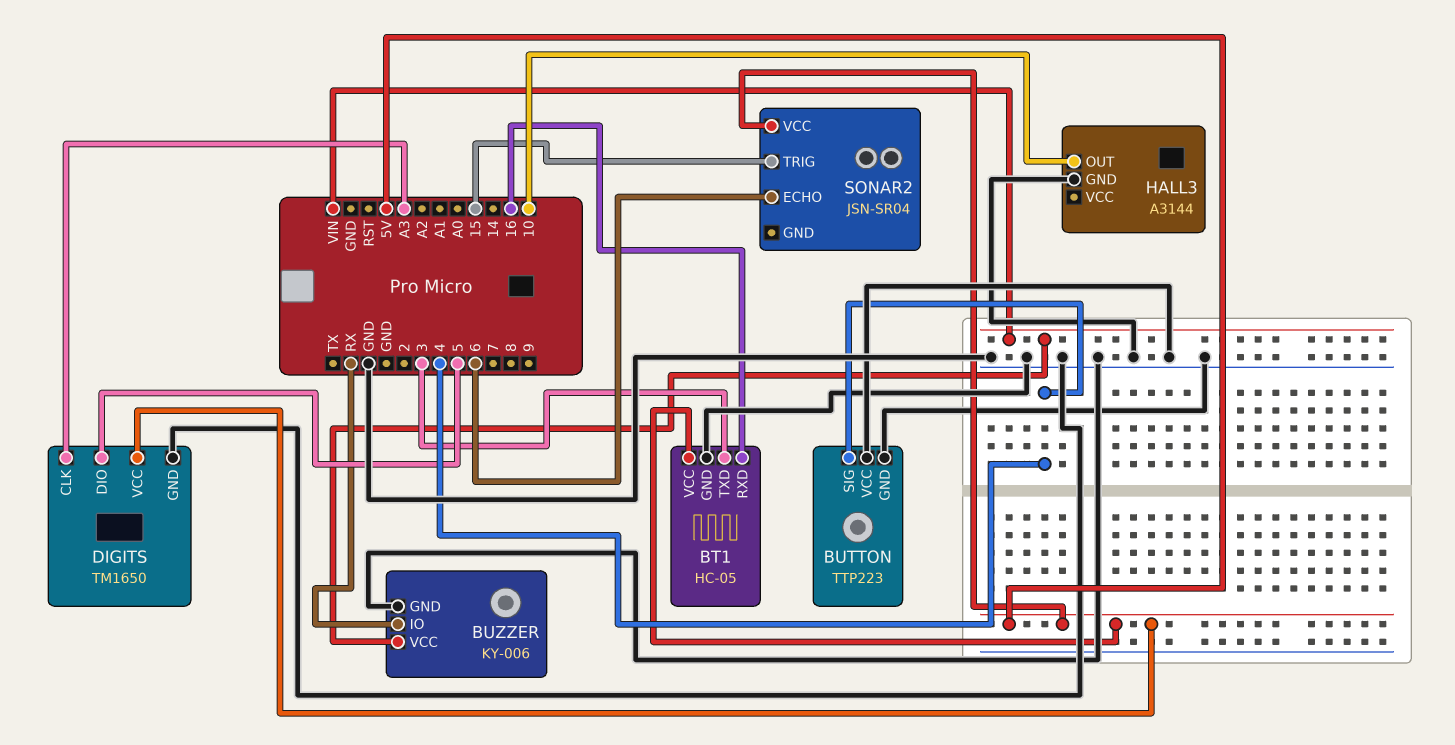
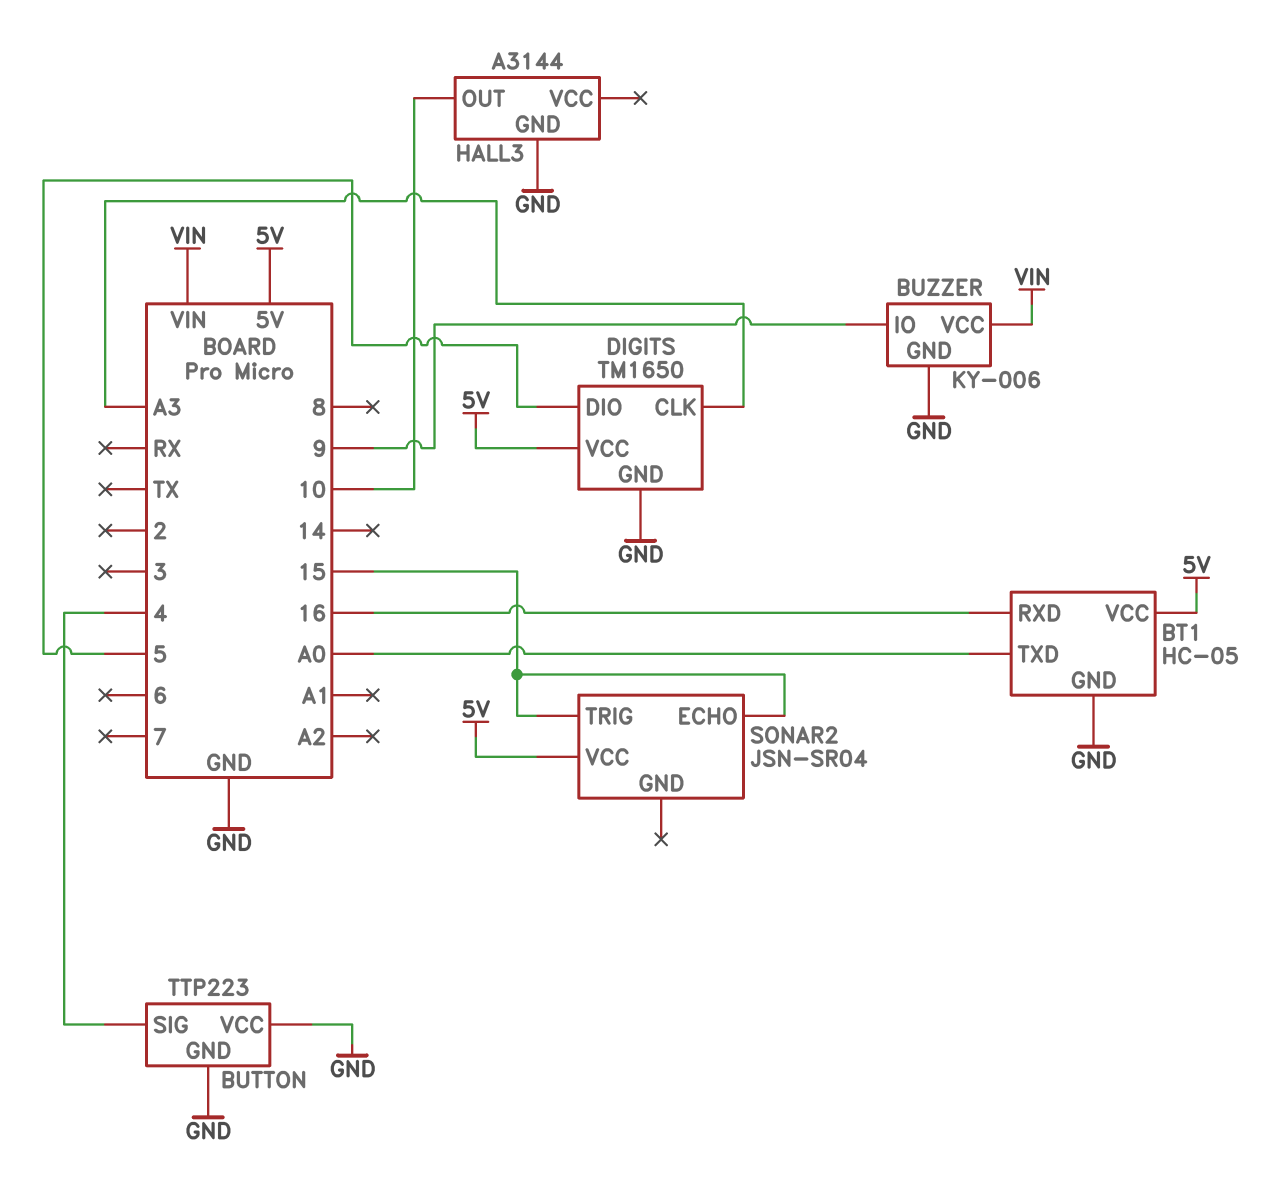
BT1 pin TXD: 3 -> A0
BUZZER pin IO: RX -> 9
SONAR2 pin ECHO: 6 -> 15

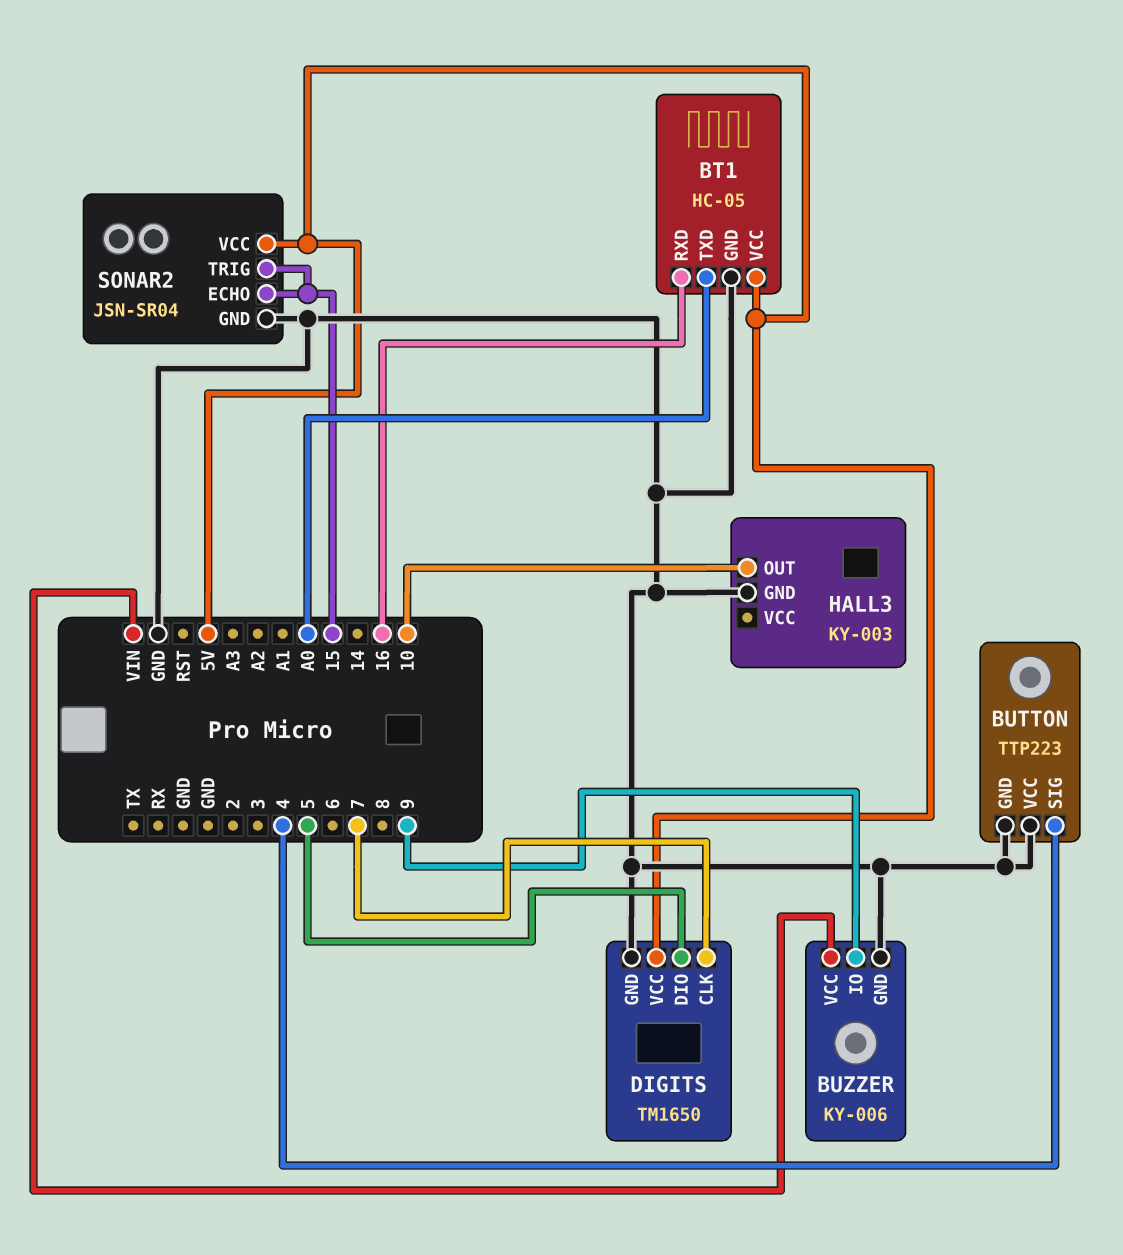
DIGITS pin CLK: A3 -> 7
HALL3: A3144 -> KY-003
SONAR2 pin GND: none -> GND

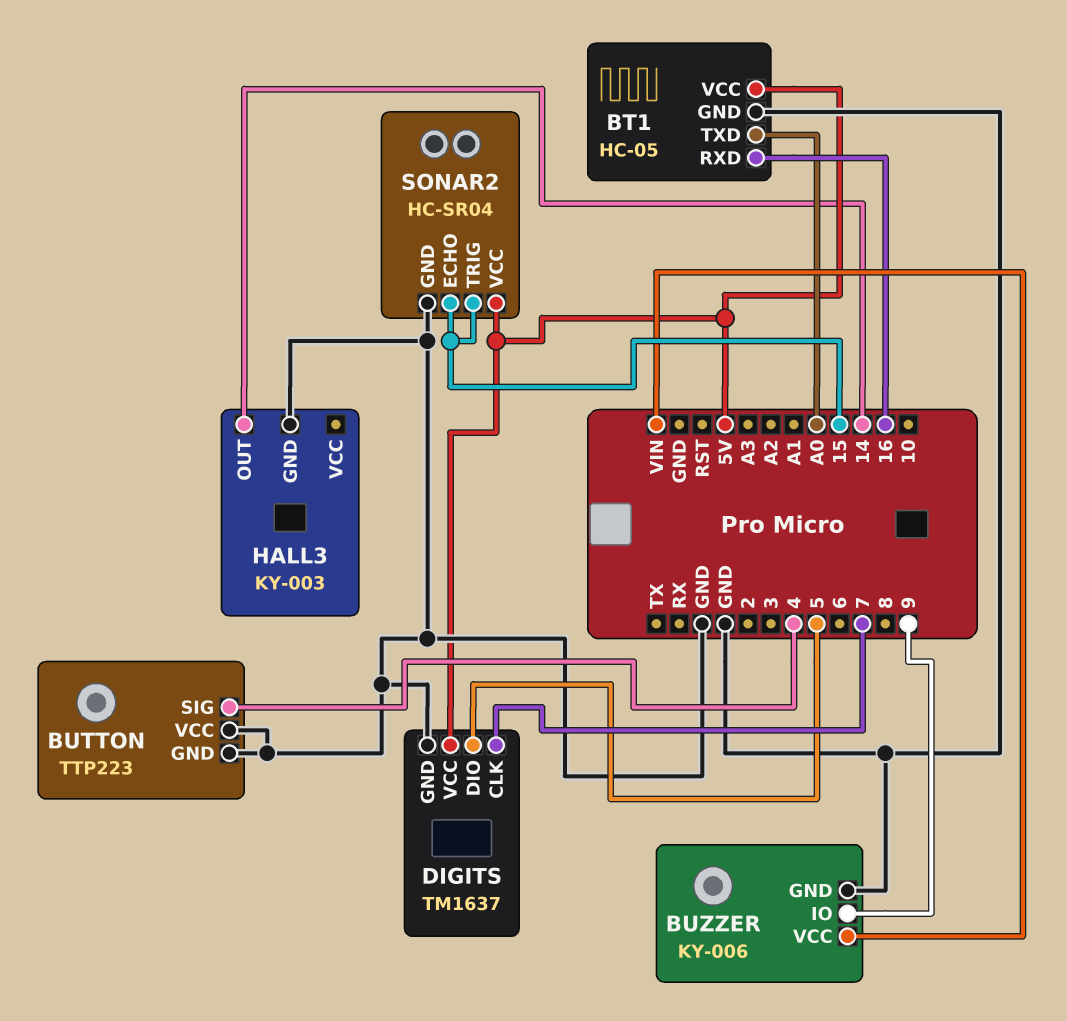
DIGITS: TM1650 -> TM1637
HALL3 pin OUT: 10 -> 14
SONAR2: JSN-SR04 -> HC-SR04

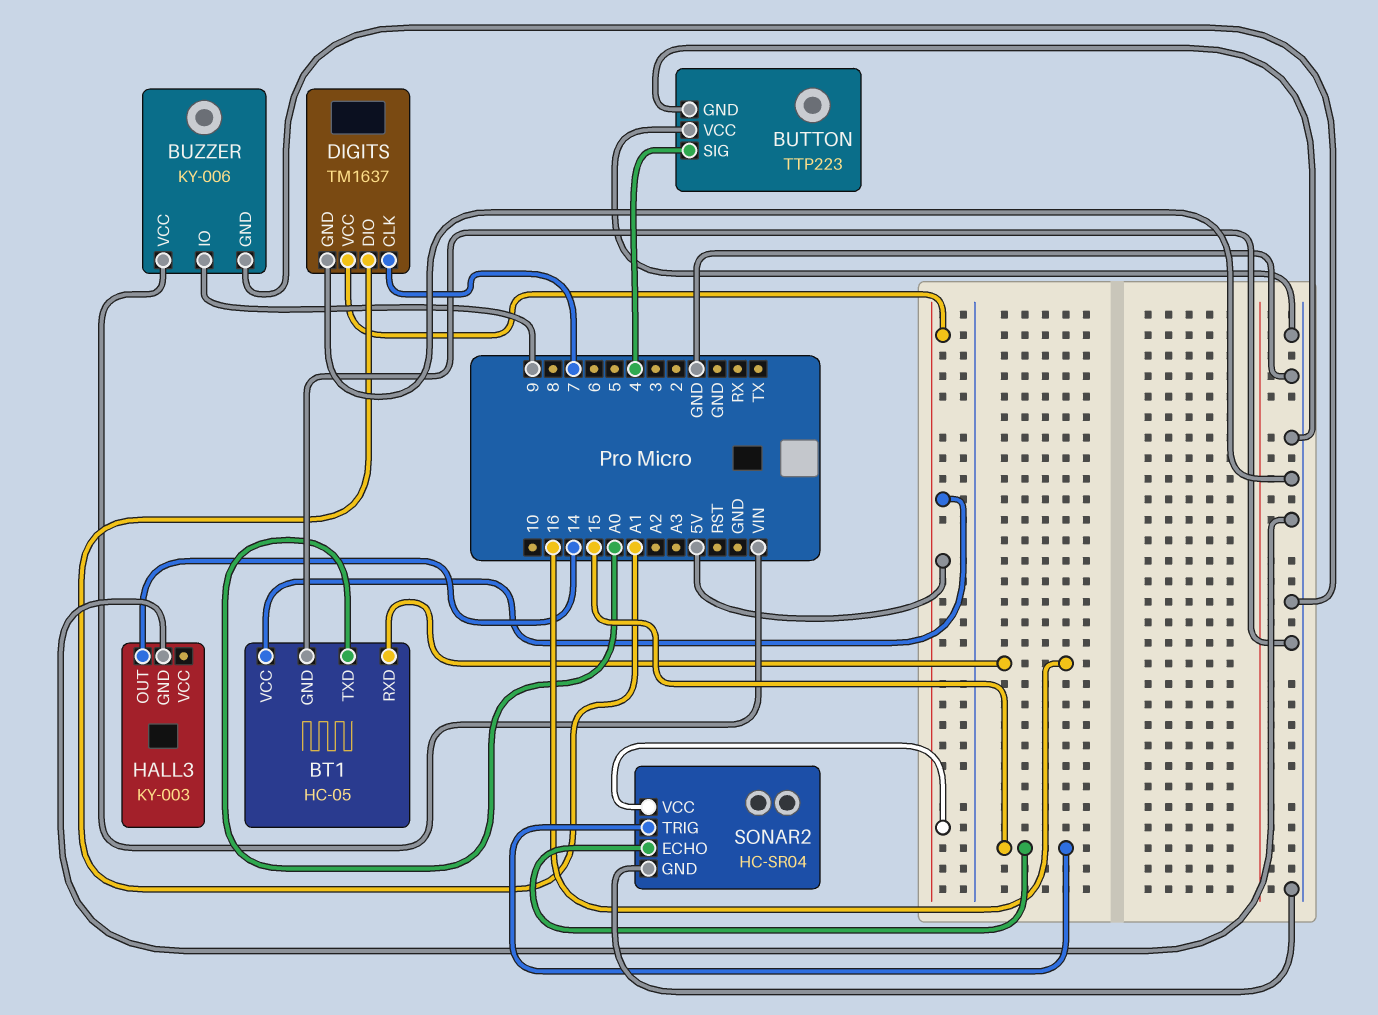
DIGITS pin DIO: 5 -> A1

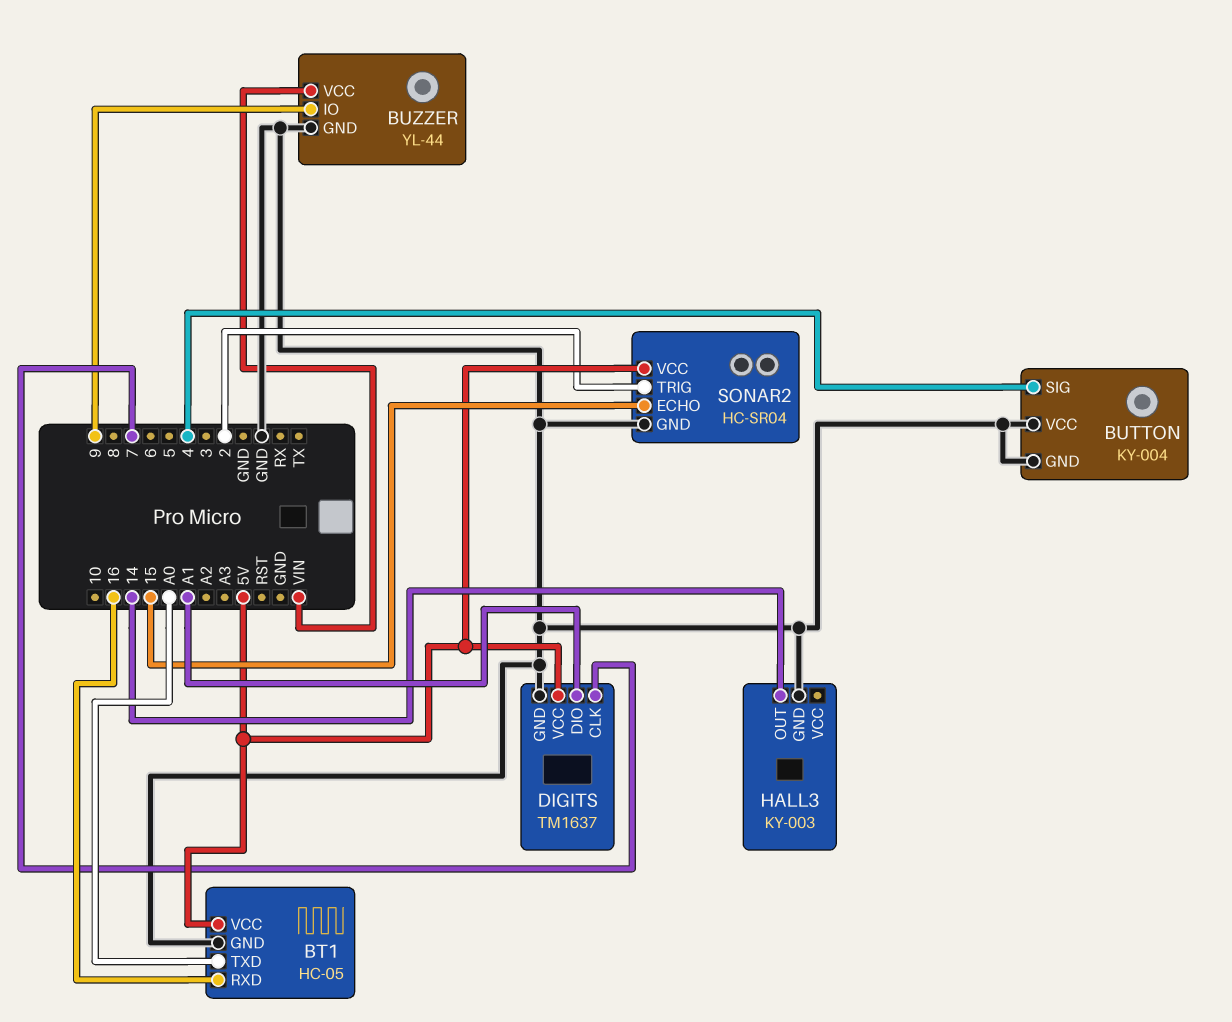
BUTTON: TTP223 -> KY-004
BUZZER: KY-006 -> YL-44
SONAR2 pin TRIG: 15 -> 2

